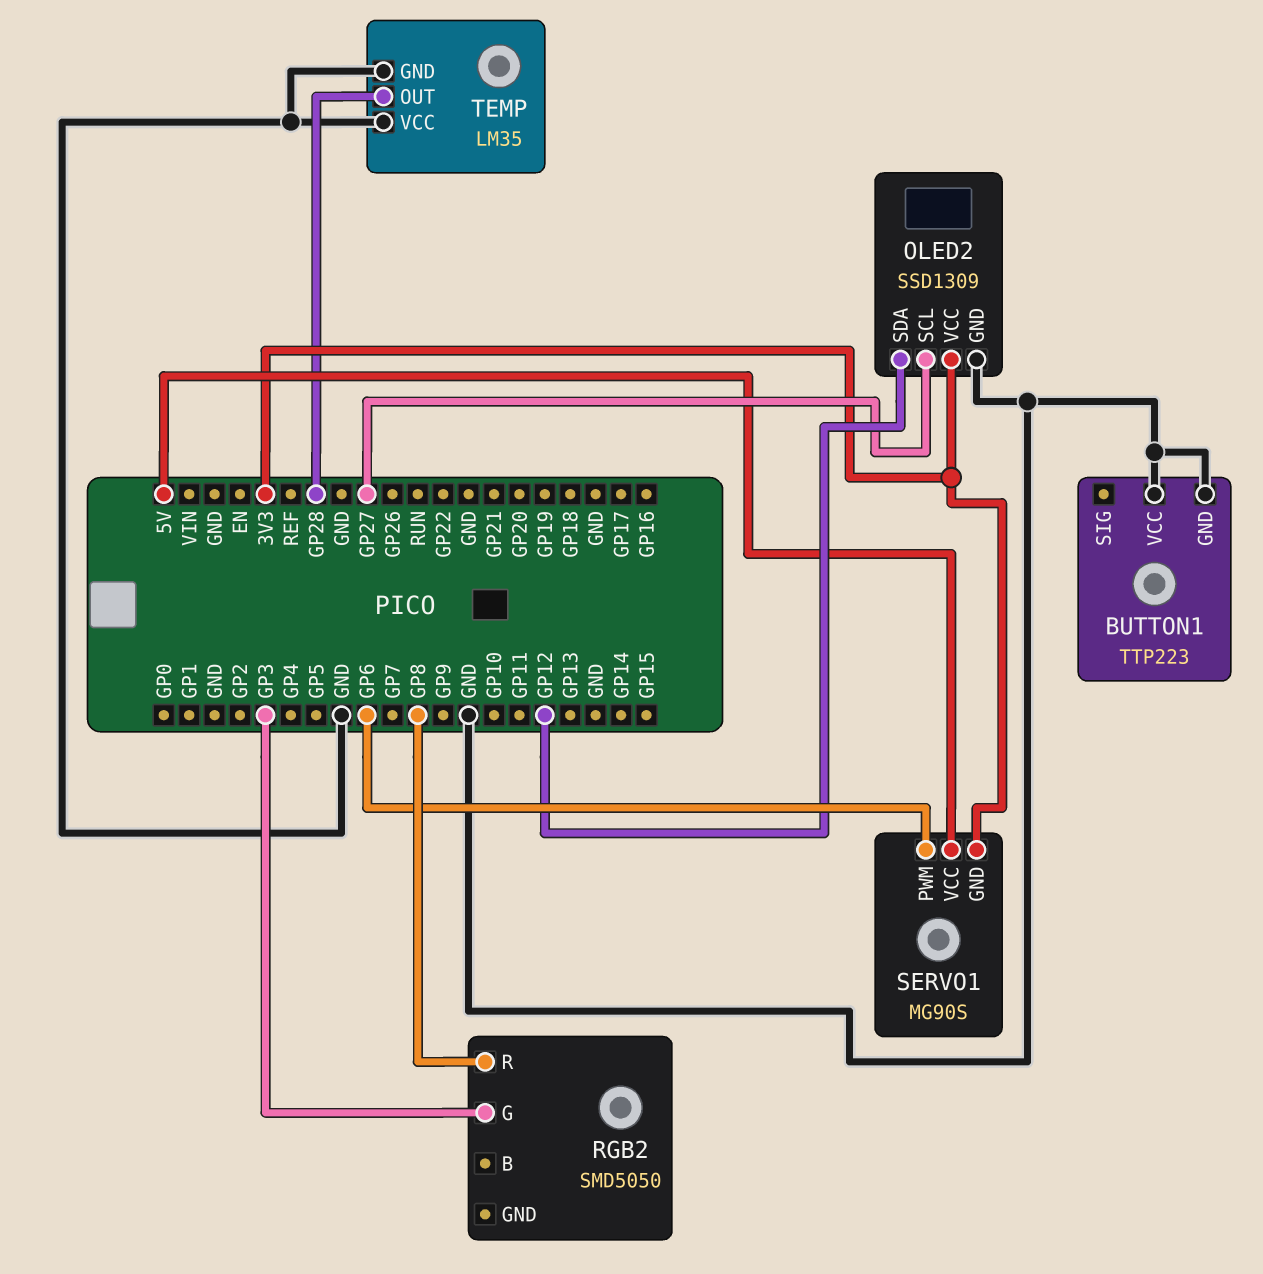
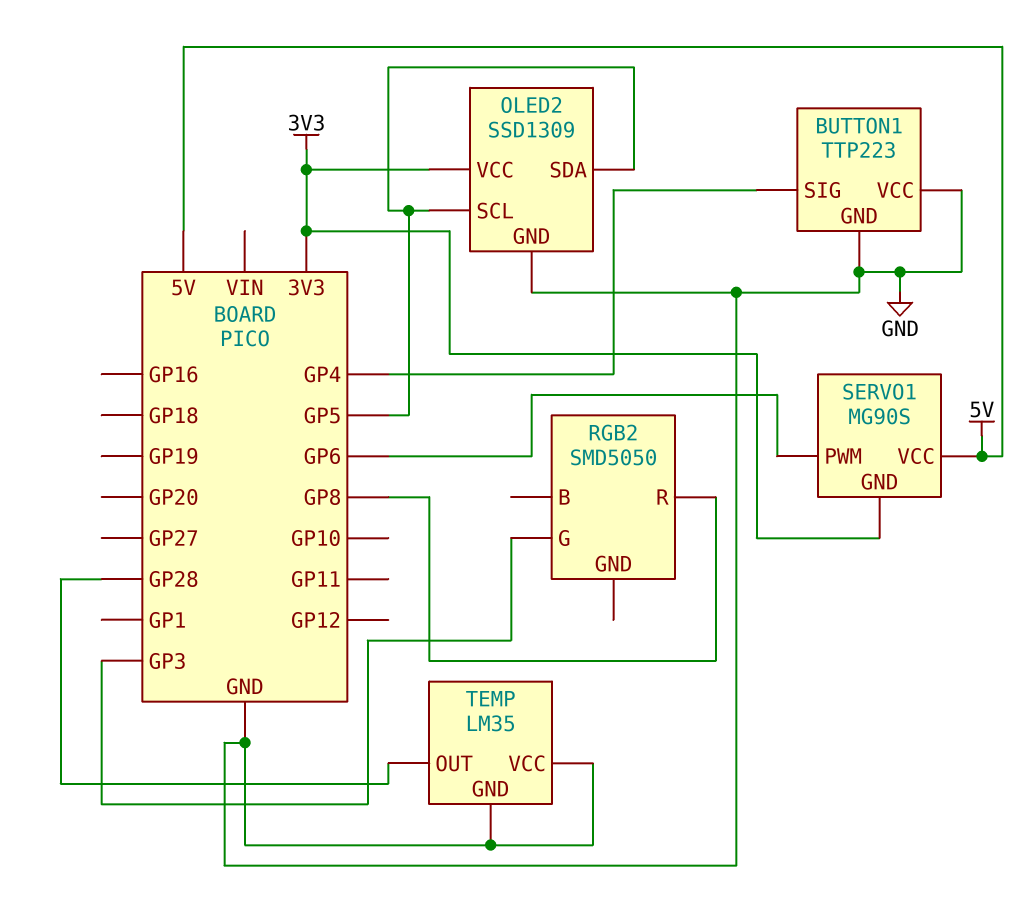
BUTTON1 pin SIG: none -> GP4
OLED2 pin SCL: GP27 -> GP5
OLED2 pin SDA: GP12 -> GP5

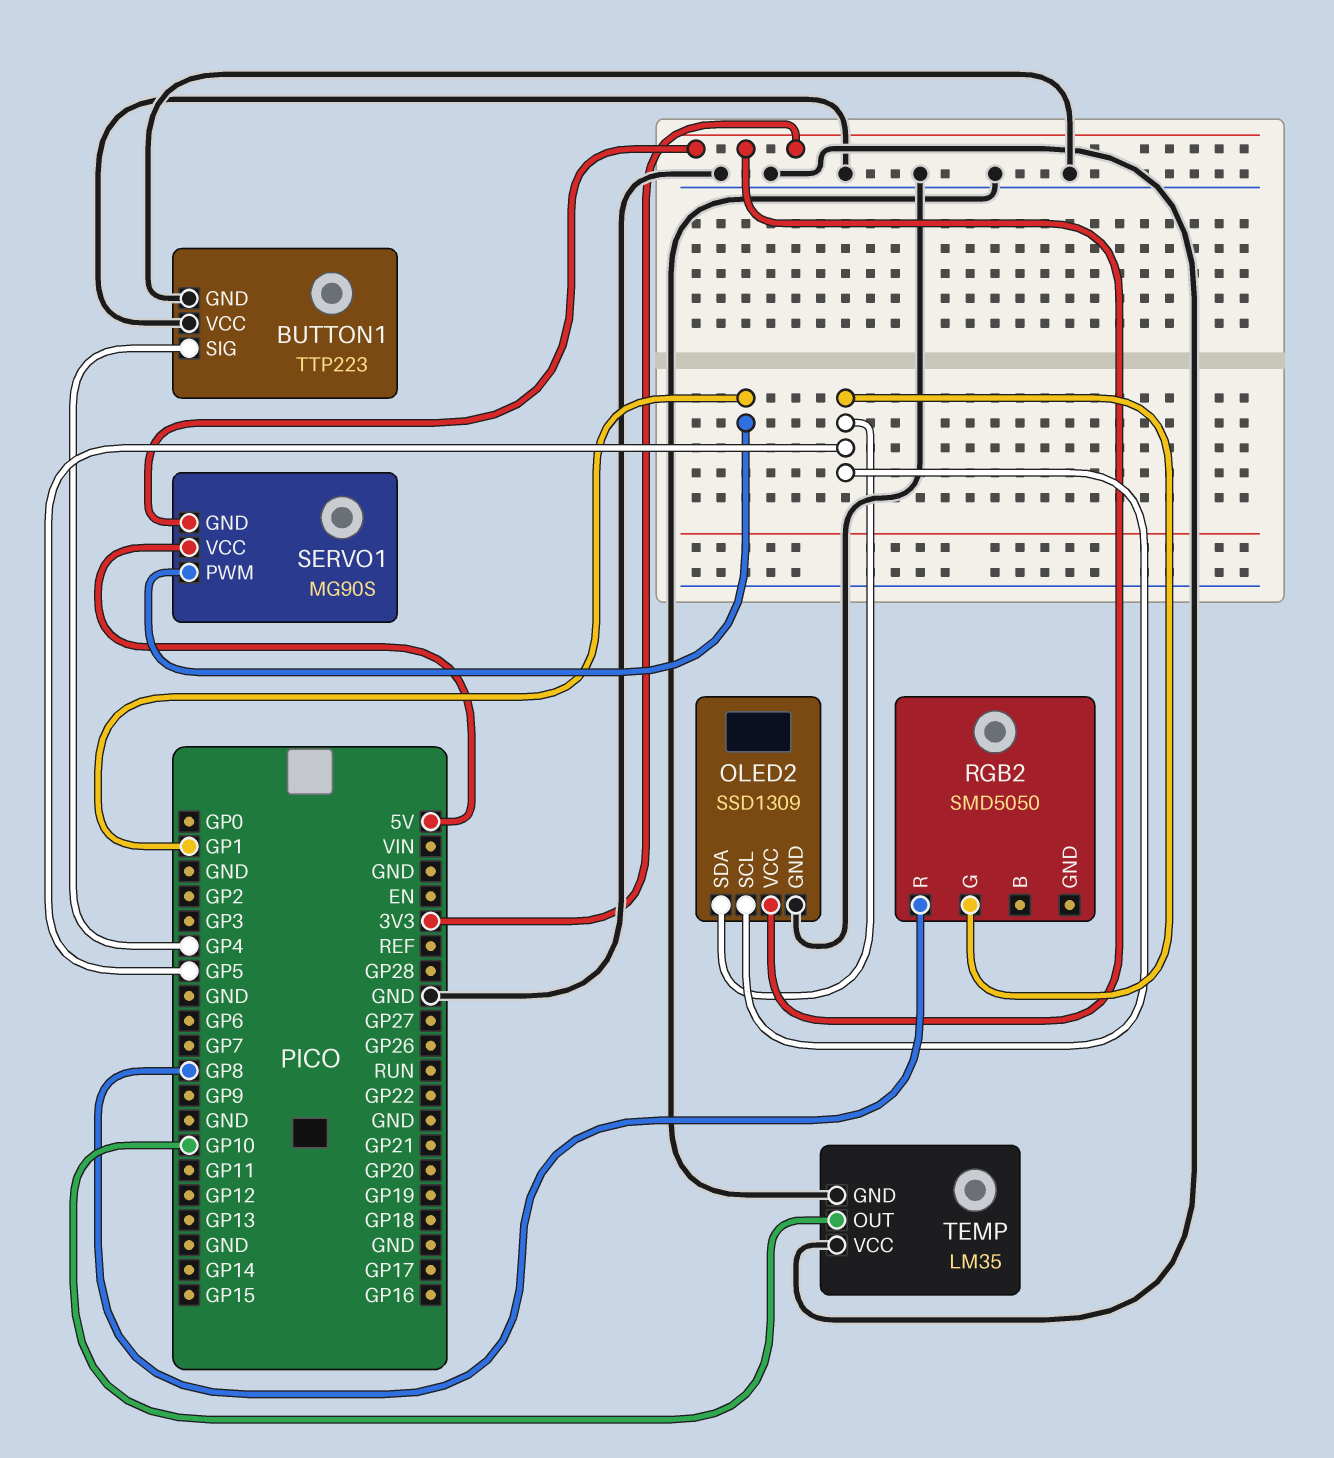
RGB2 pin G: GP3 -> GP5
SERVO1 pin PWM: GP6 -> GP1
TEMP pin OUT: GP28 -> GP10

